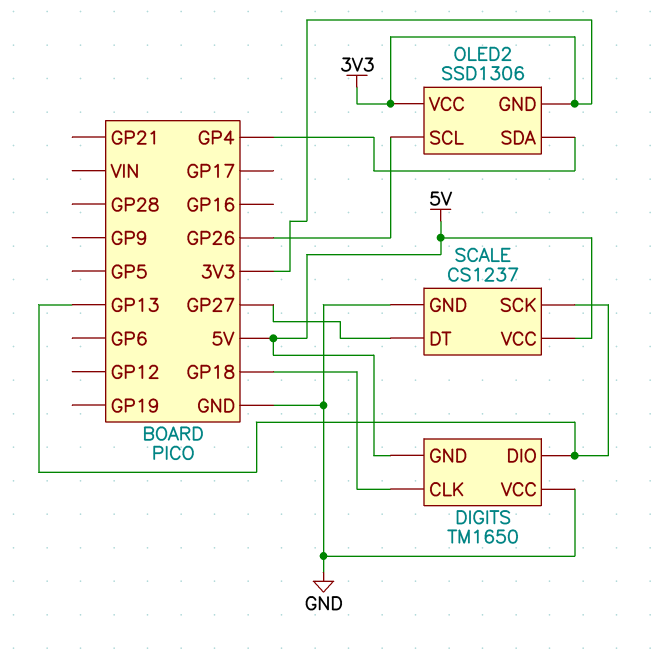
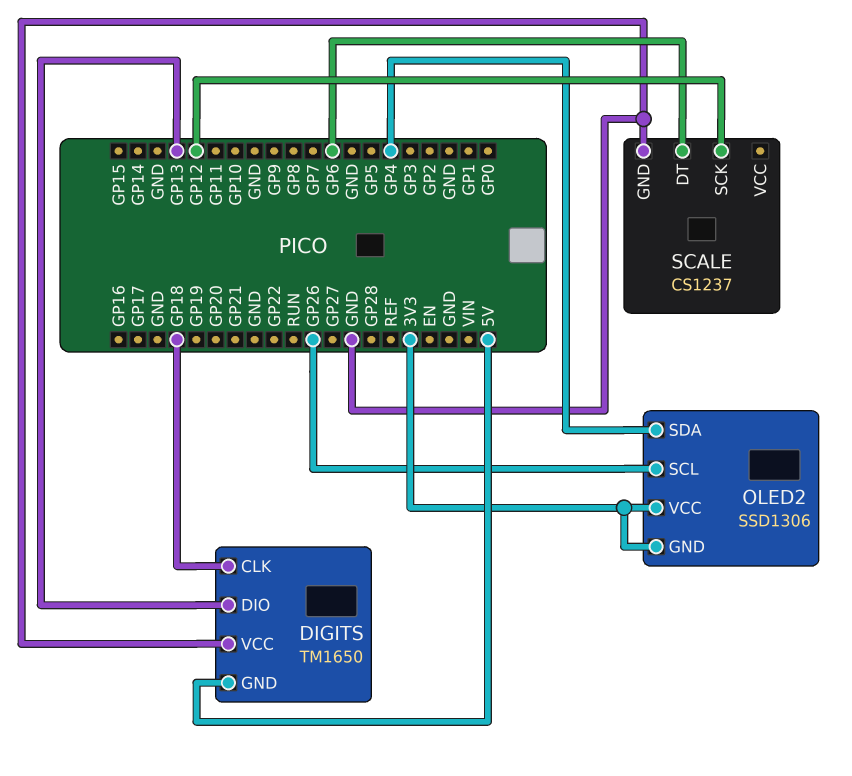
SCALE pin DT: GP27 -> GP6
SCALE pin SCK: GP13 -> GP12
SCALE pin VCC: 5V -> none

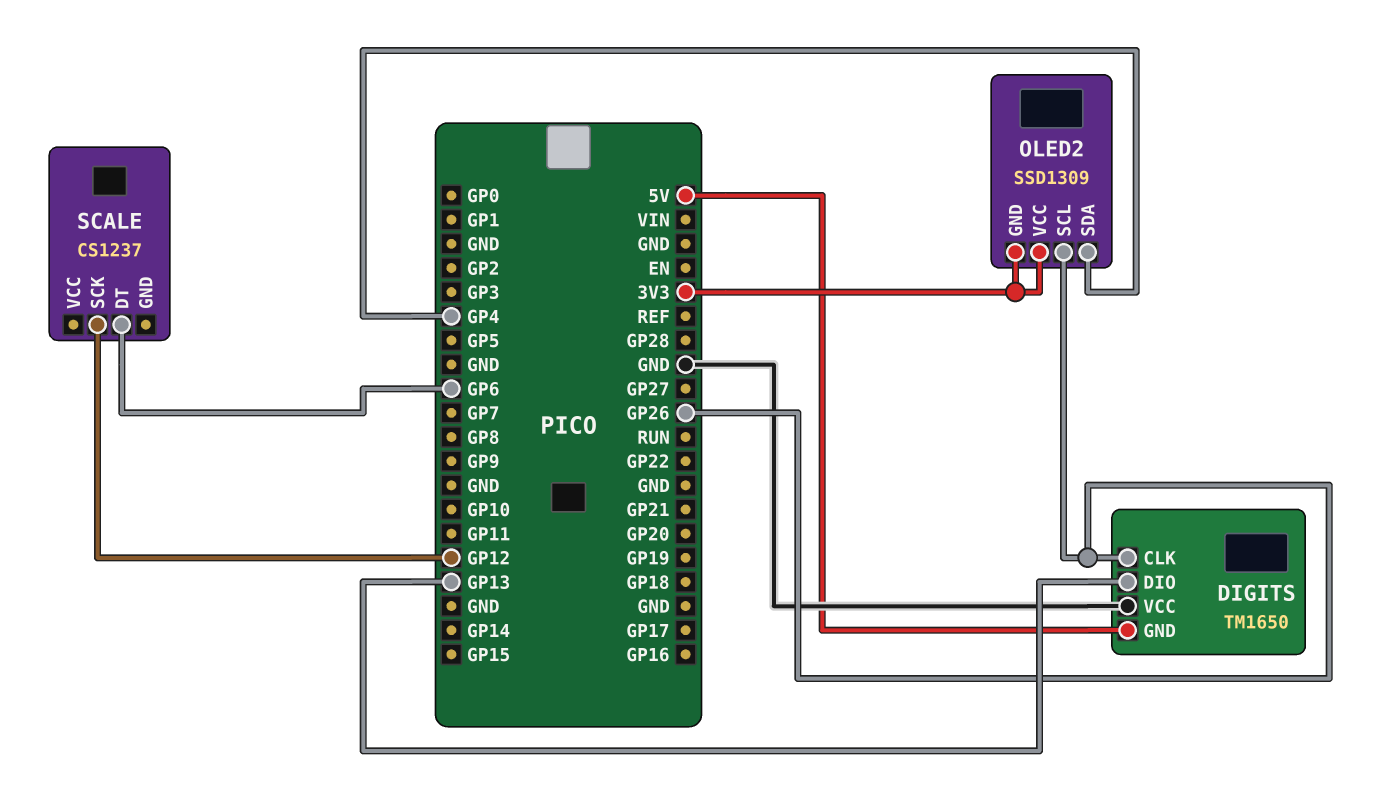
DIGITS pin CLK: GP18 -> GP26
OLED2: SSD1306 -> SSD1309
SCALE pin GND: GND -> none

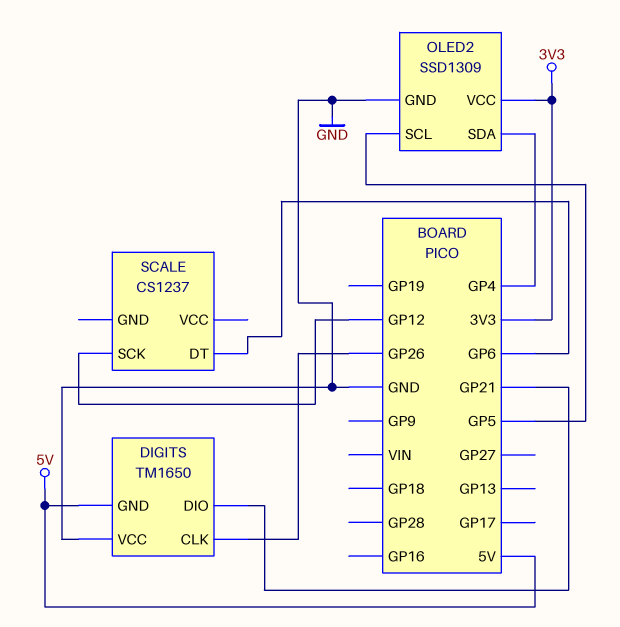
DIGITS pin DIO: GP13 -> GP21
OLED2 pin GND: 3V3 -> GND
OLED2 pin SCL: GP26 -> GP5

